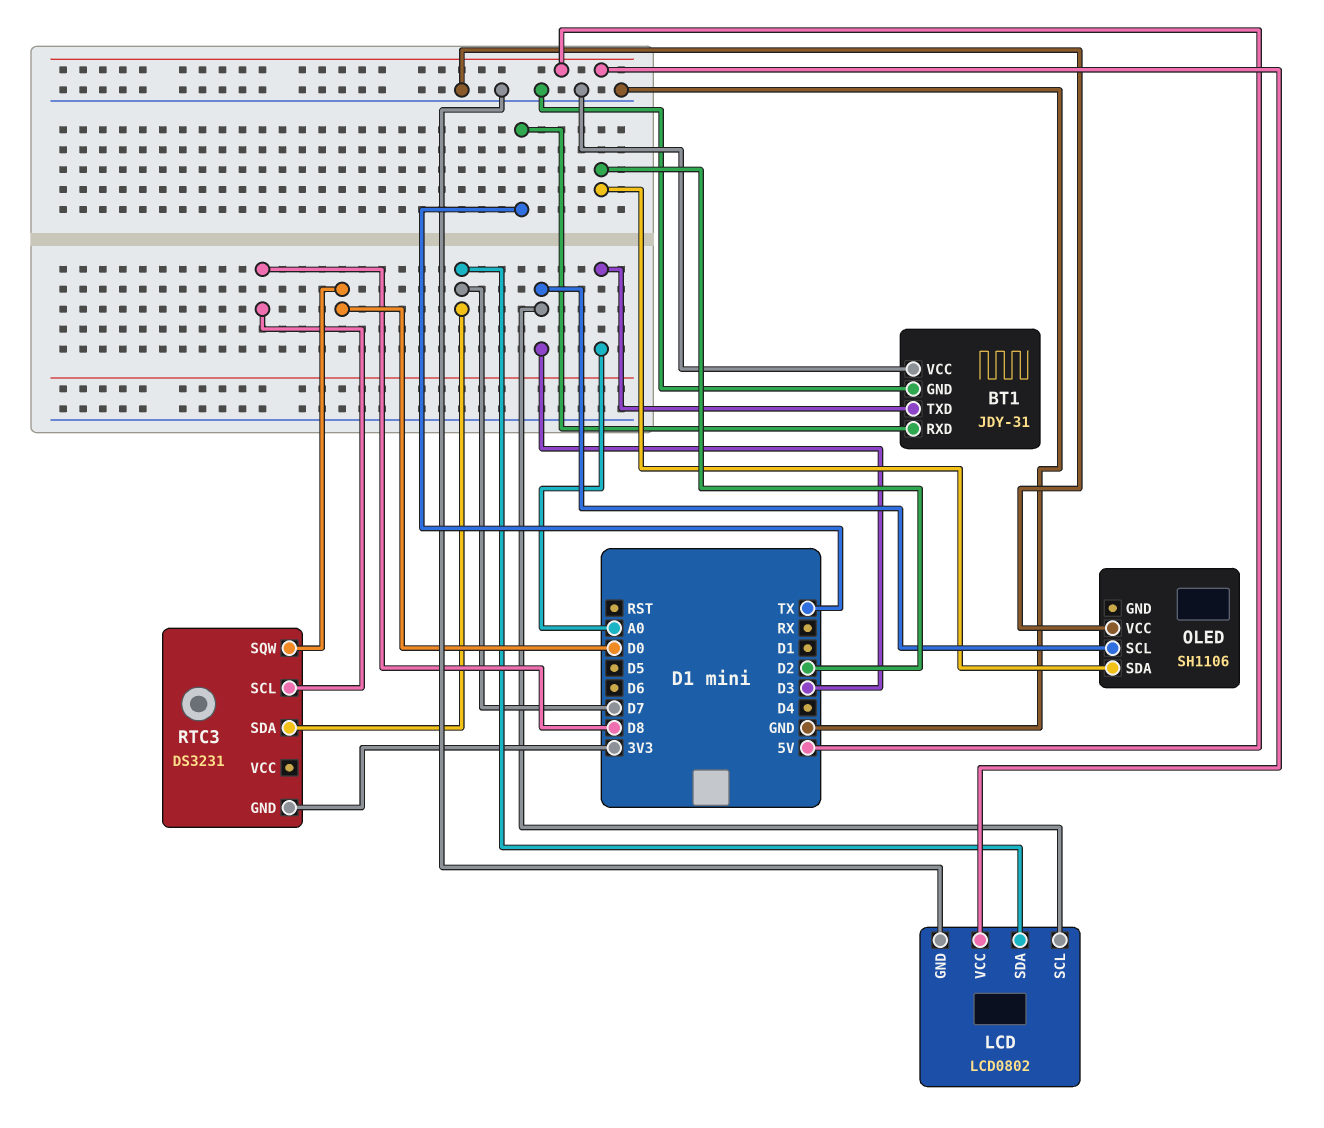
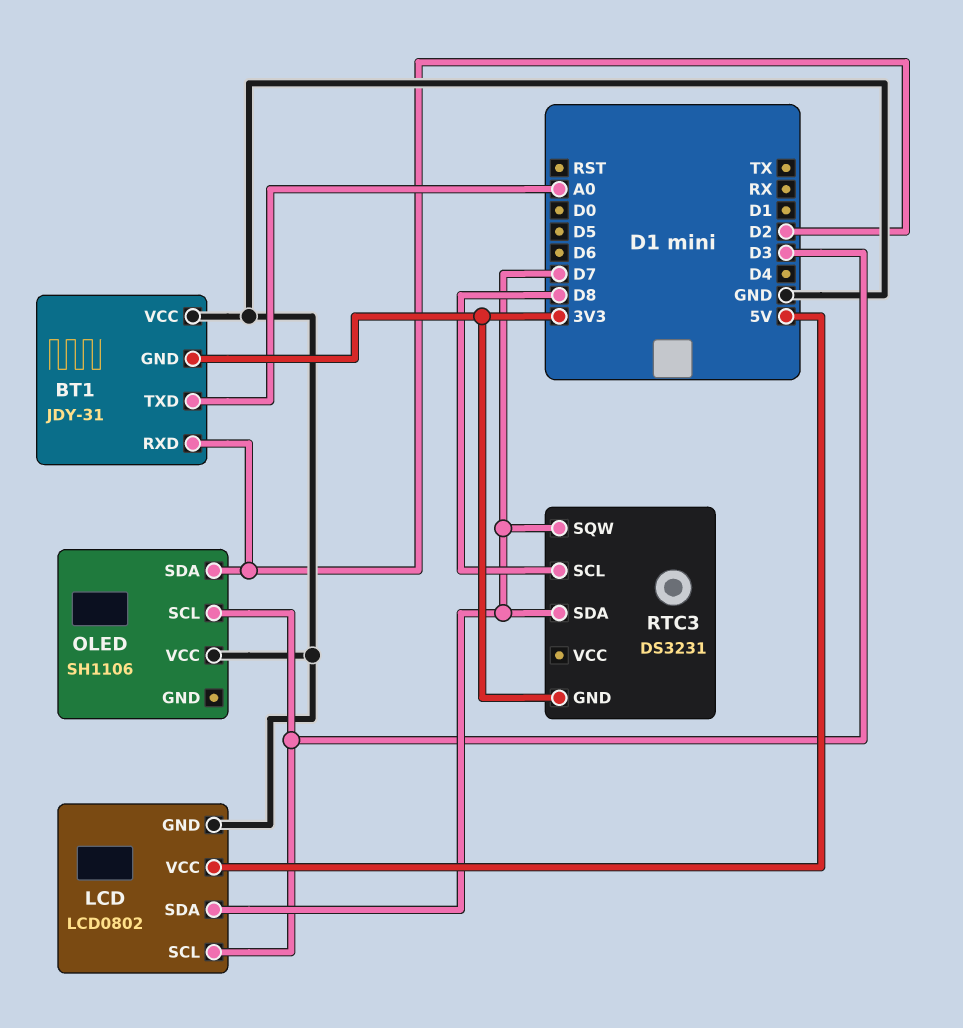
BT1 pin GND: GND -> 3V3
BT1 pin RXD: TX -> D2
RTC3 pin SQW: D0 -> D7

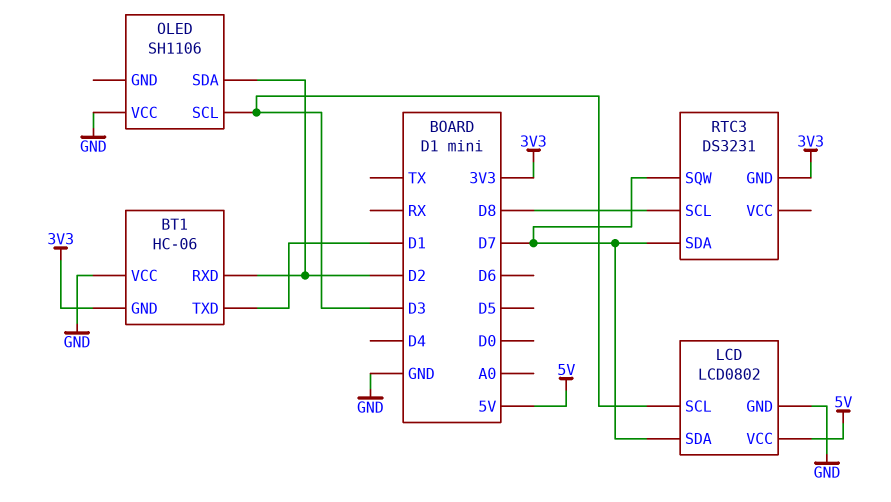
BT1: JDY-31 -> HC-06
BT1 pin TXD: A0 -> D1

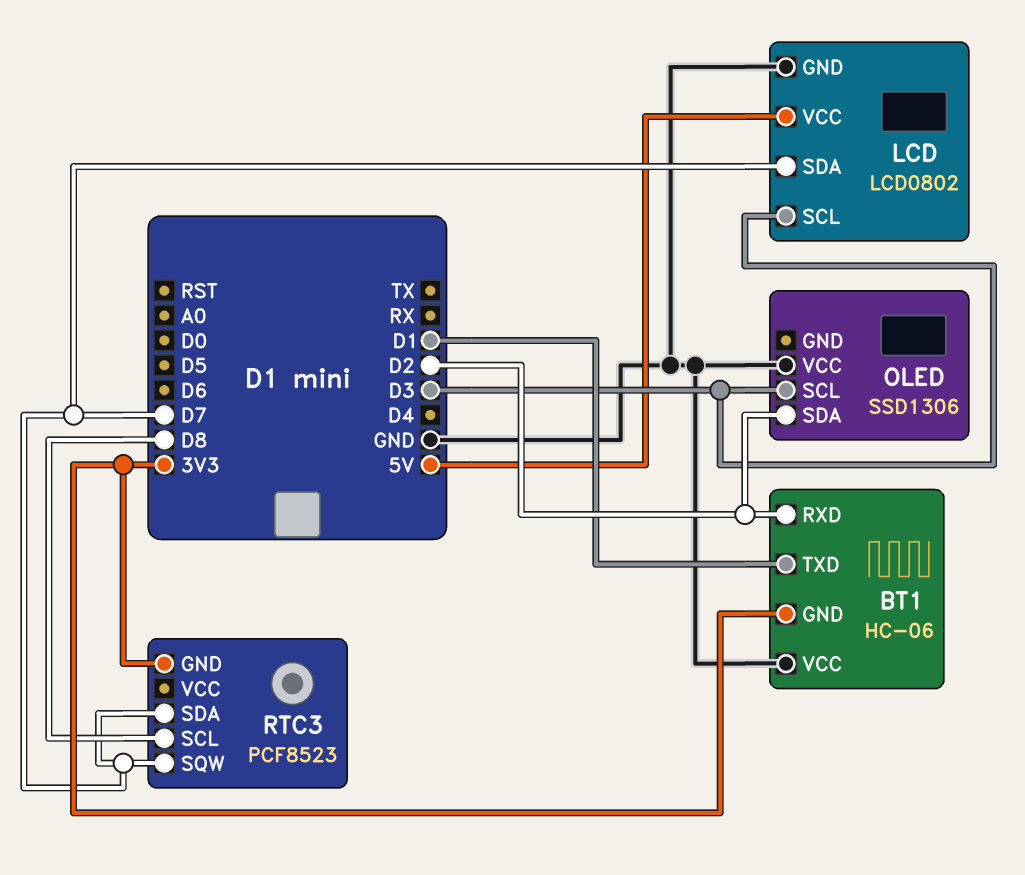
OLED: SH1106 -> SSD1306
RTC3: DS3231 -> PCF8523

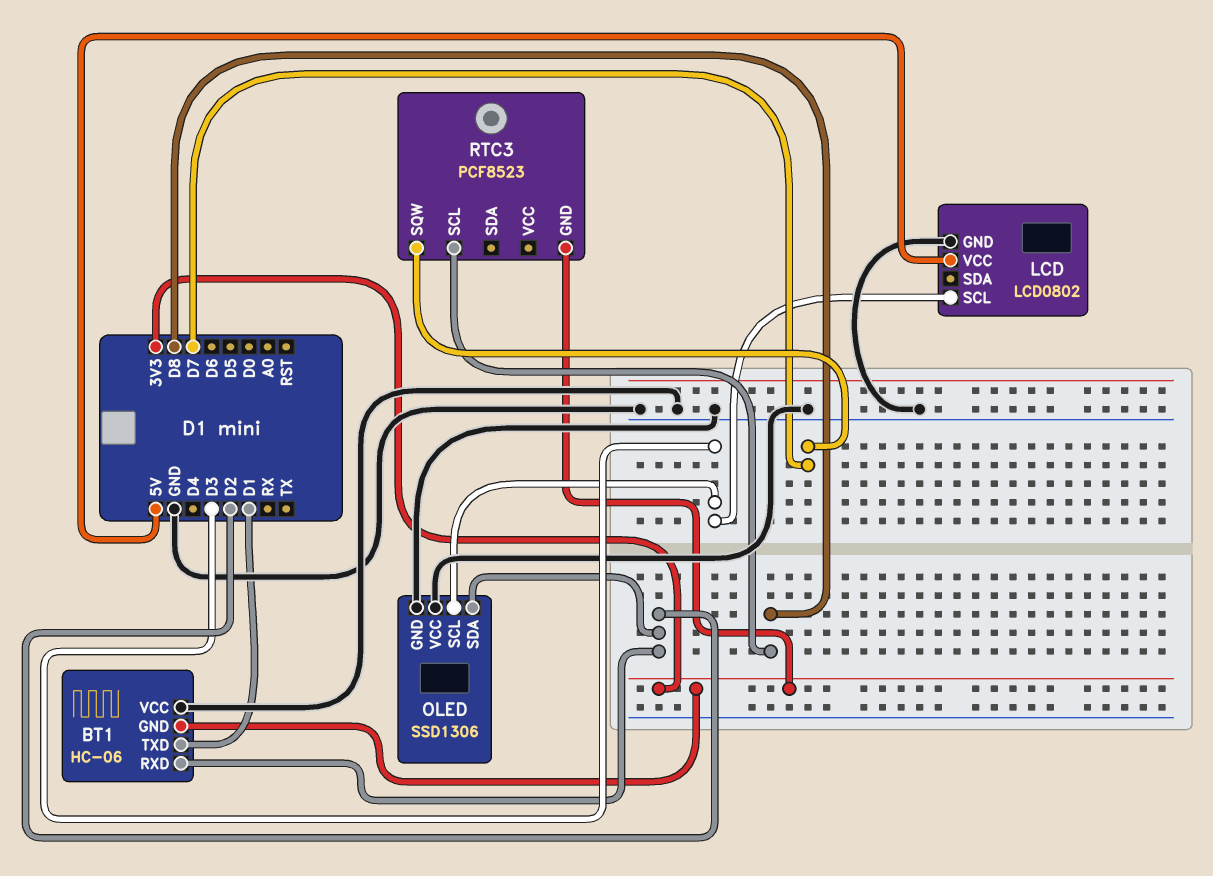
LCD pin SDA: D7 -> none
OLED pin GND: none -> GND
RTC3 pin SDA: D7 -> none

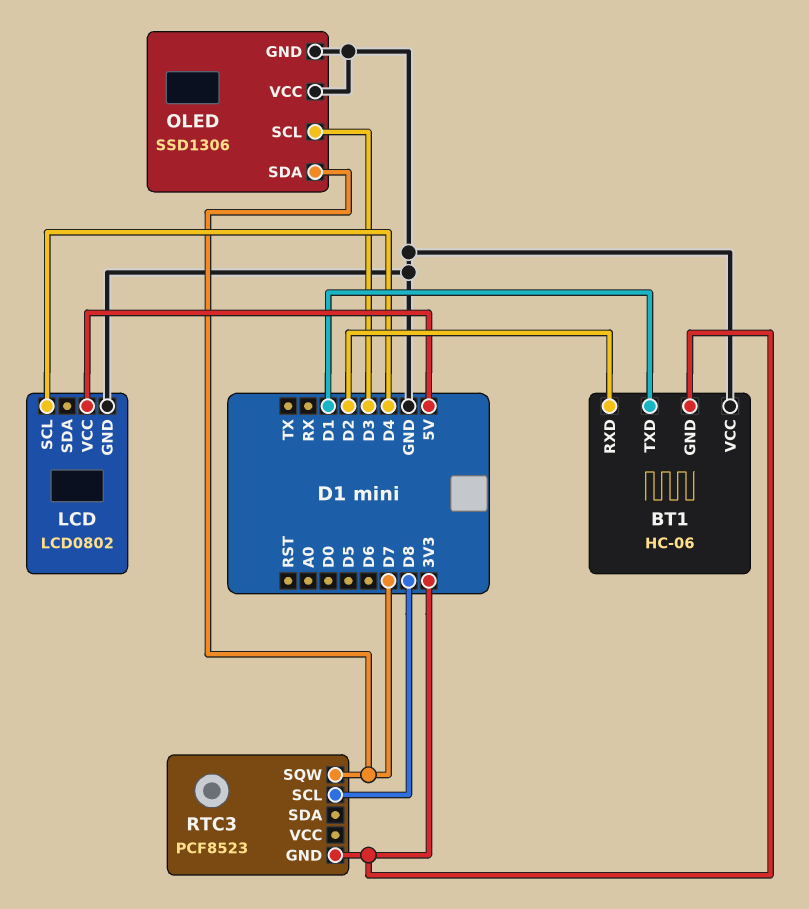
LCD pin SCL: D3 -> D4
OLED pin SDA: D2 -> D7

